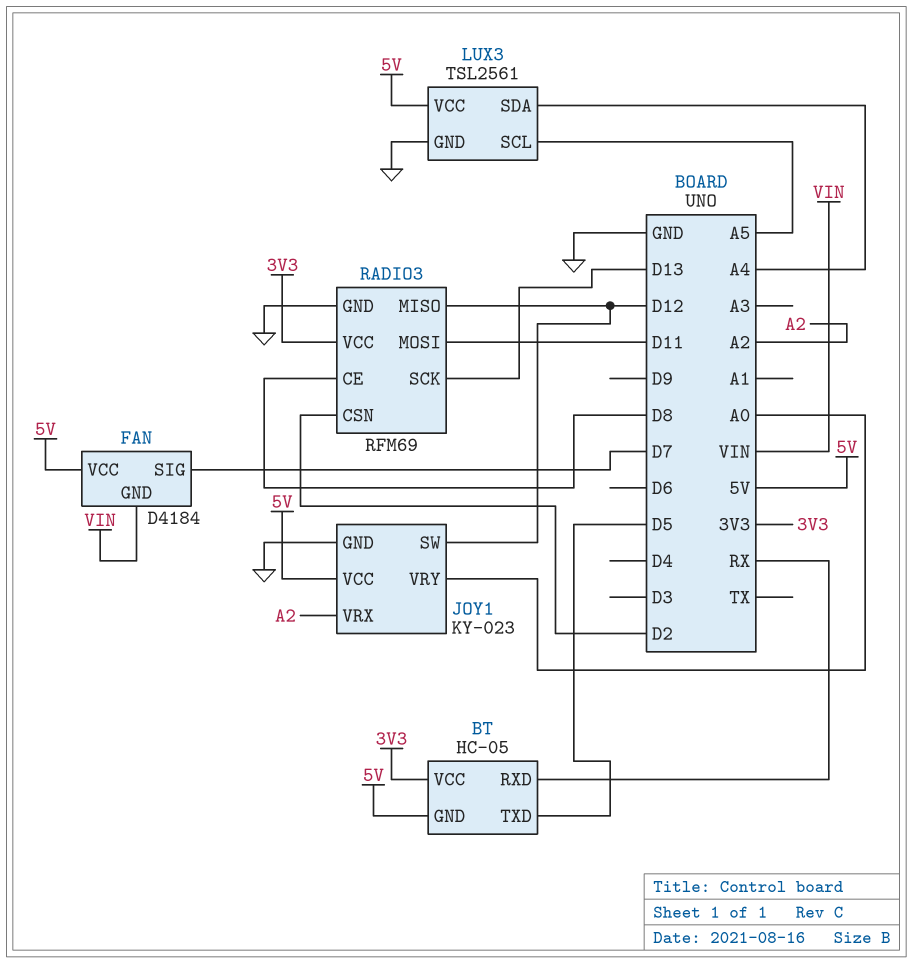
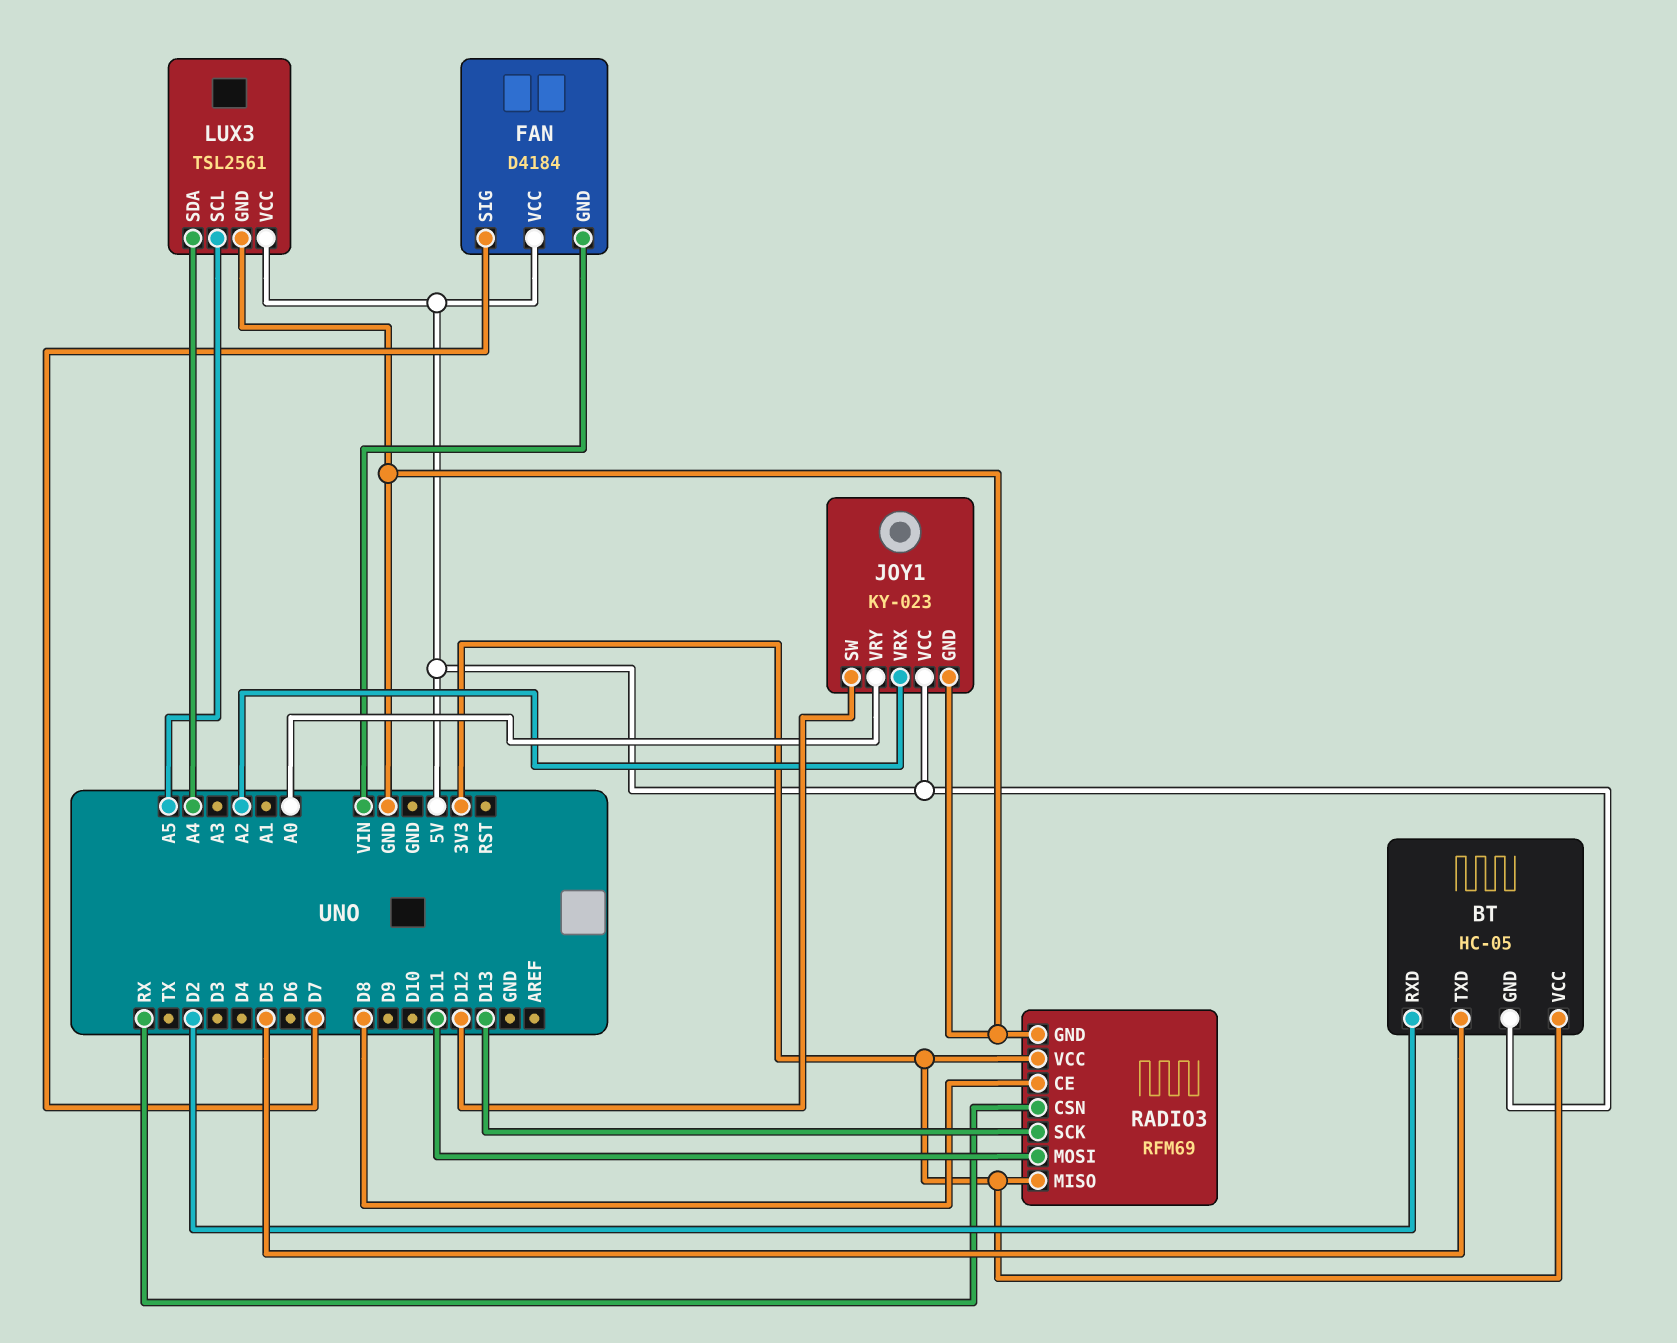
BT pin RXD: RX -> D2
RADIO3 pin CSN: D2 -> RX
RADIO3 pin MISO: D12 -> 3V3

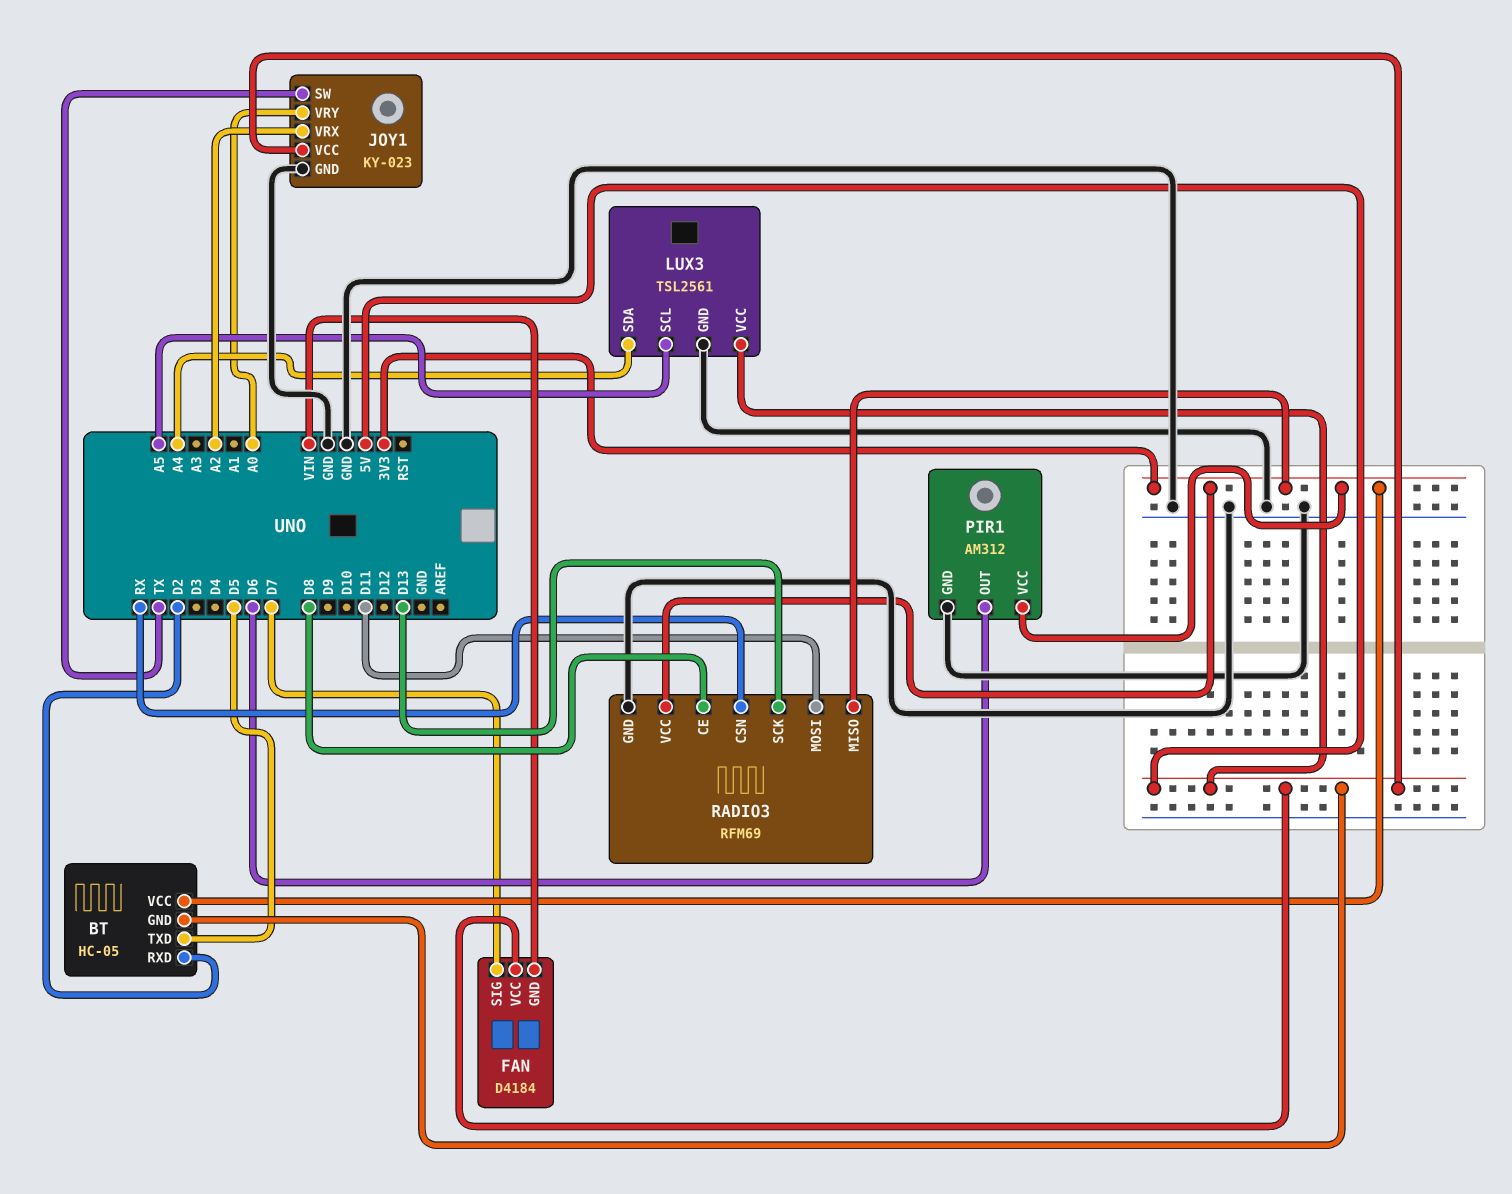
JOY1 pin SW: D12 -> TX
PIR1: none -> AM312
PIR1 pin GND: none -> GND
PIR1 pin OUT: none -> D6
PIR1 pin VCC: none -> 3V3

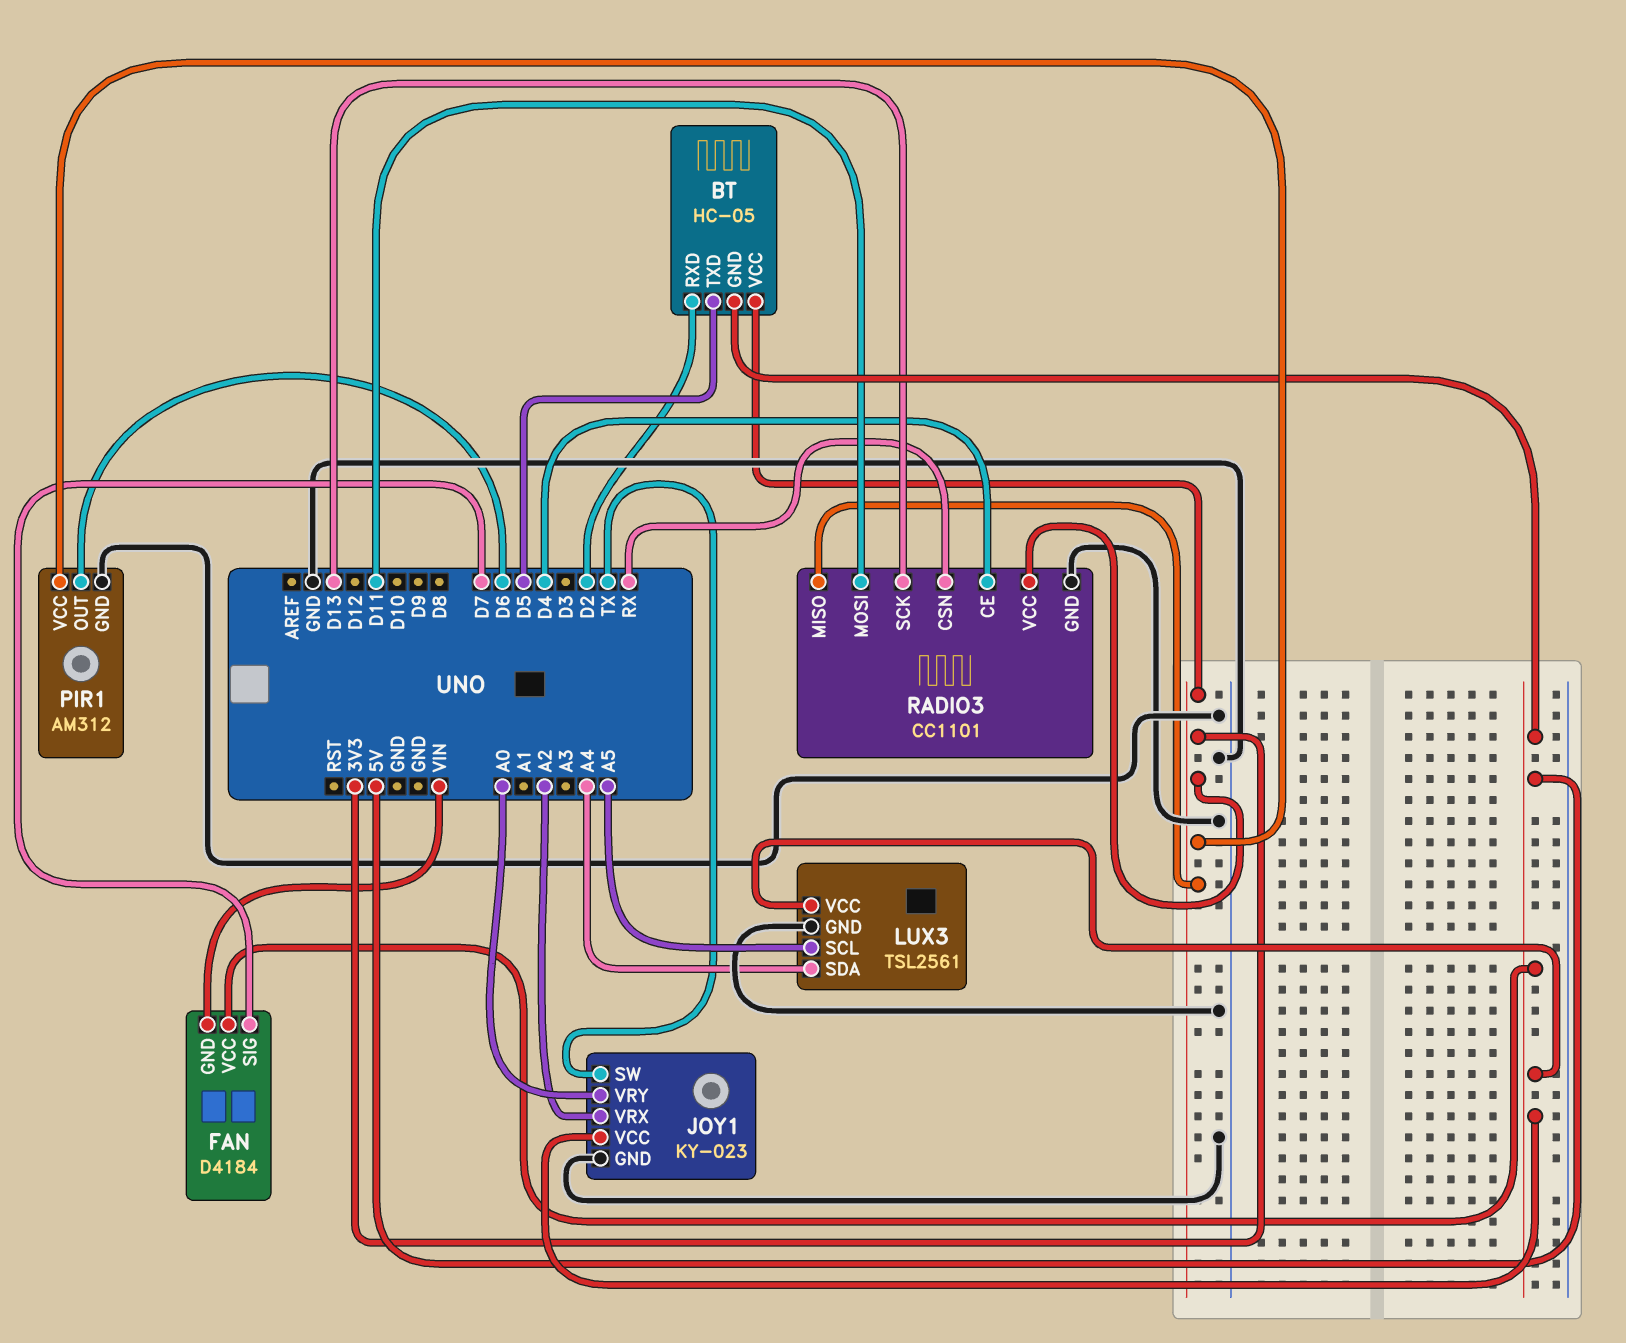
RADIO3: RFM69 -> CC1101
RADIO3 pin CE: D8 -> D4

